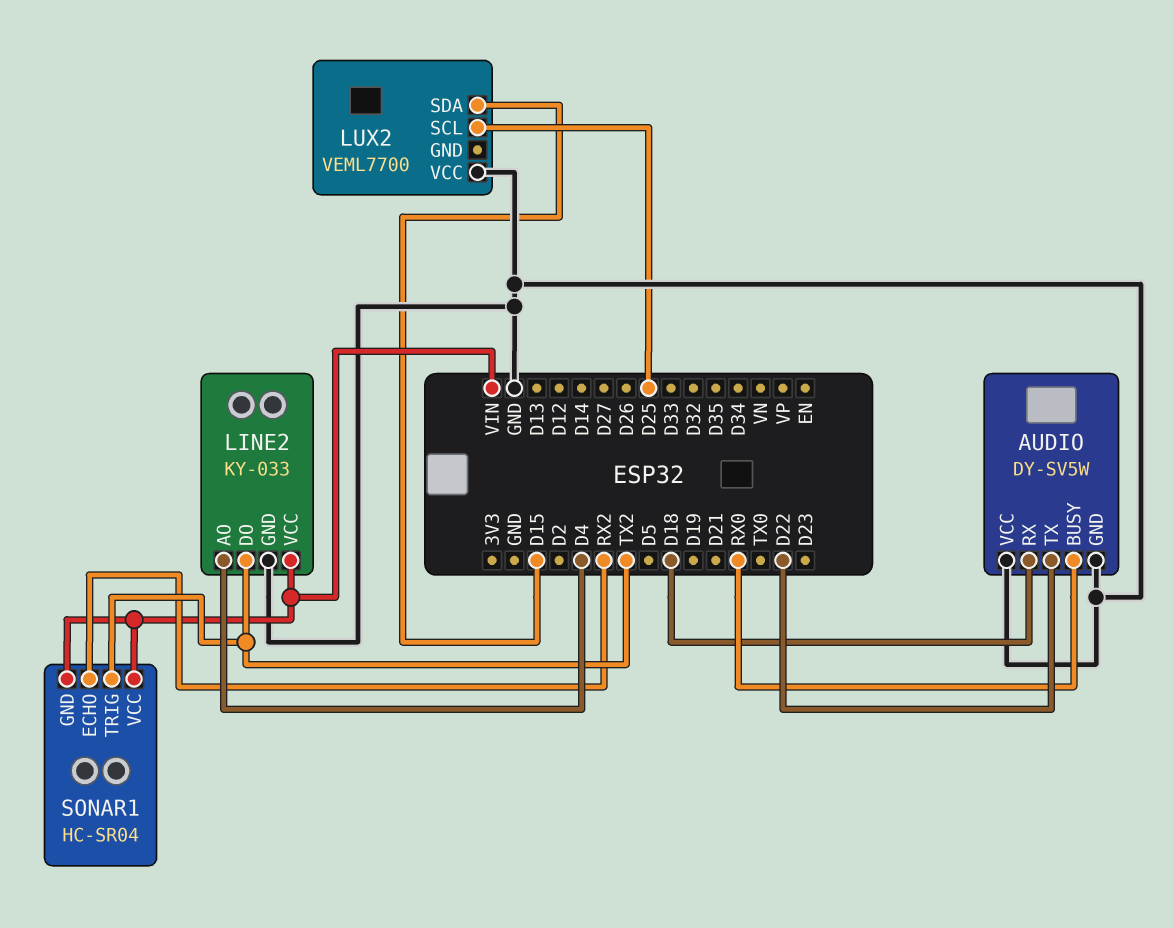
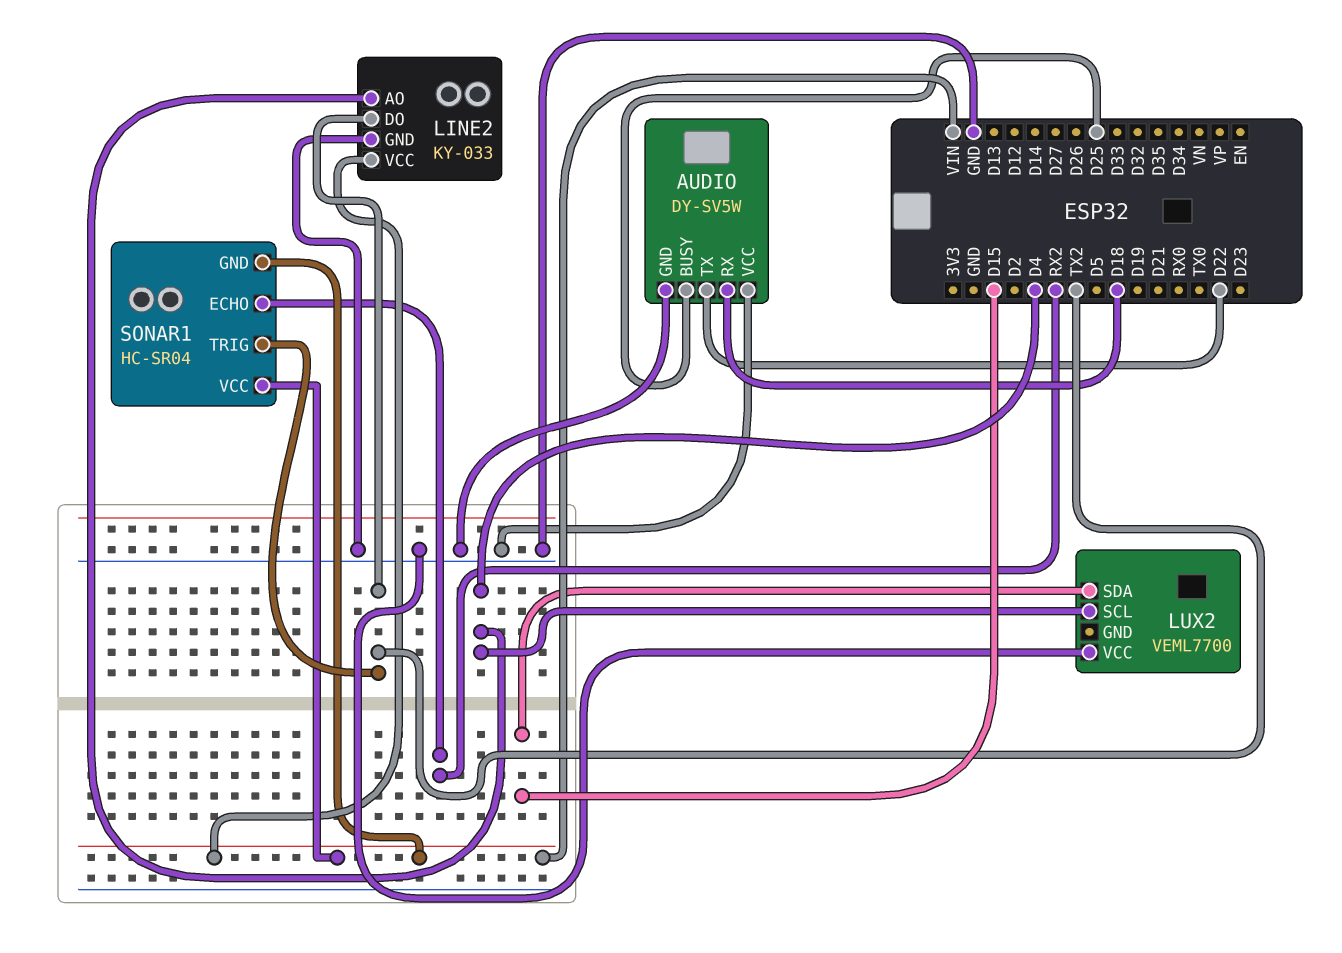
AUDIO pin BUSY: RX0 -> D25
LUX2 pin SCL: D25 -> D4

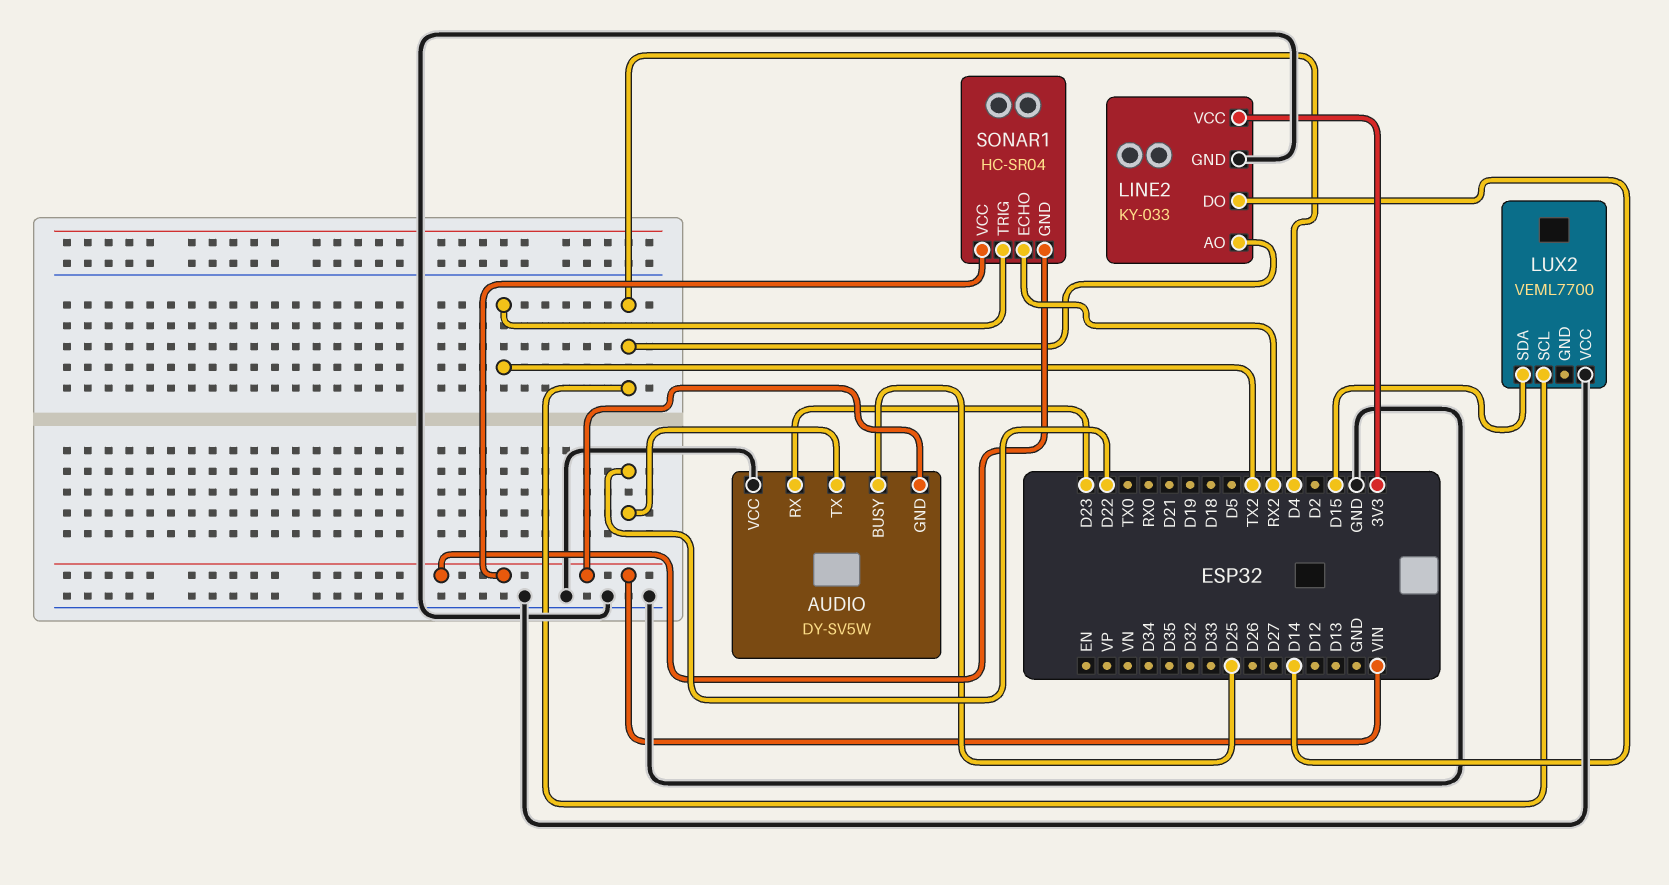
AUDIO pin GND: GND -> VIN
AUDIO pin RX: D18 -> D23
LINE2 pin DO: TX2 -> D14
LINE2 pin VCC: VIN -> 3V3

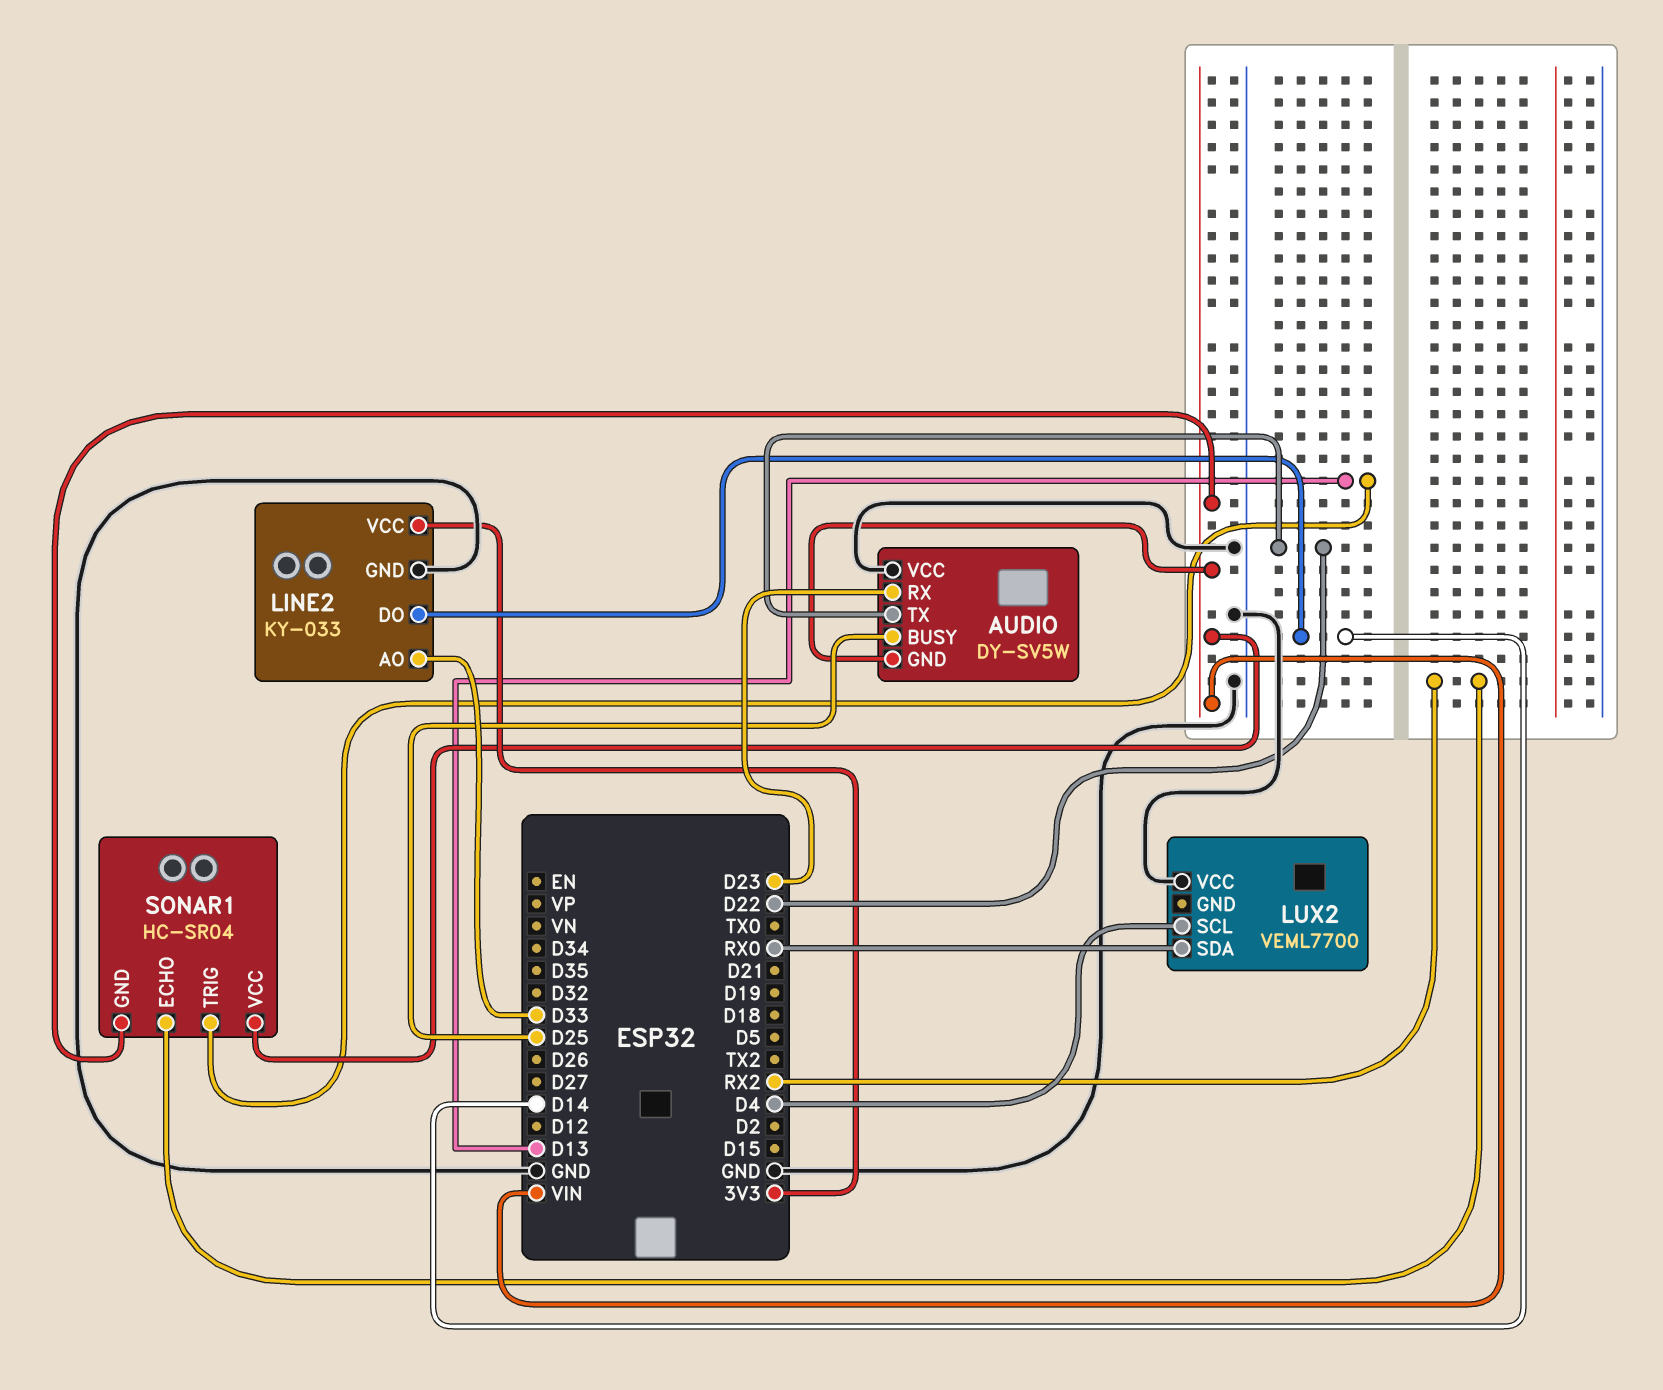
LINE2 pin AO: D4 -> D33
LUX2 pin SDA: D15 -> RX0
SONAR1 pin TRIG: TX2 -> D13

